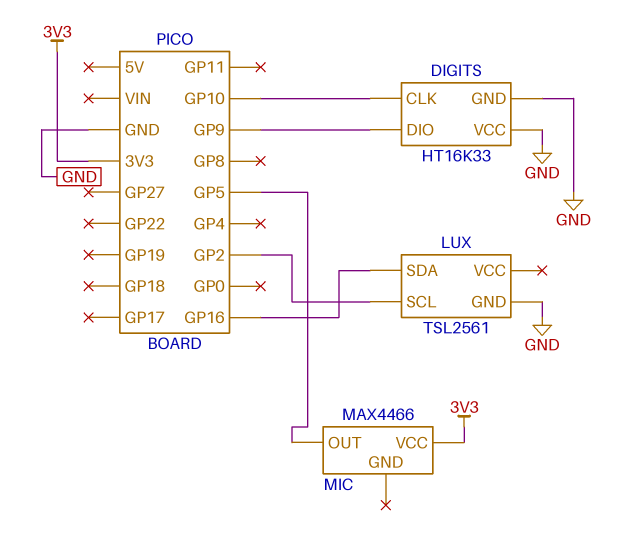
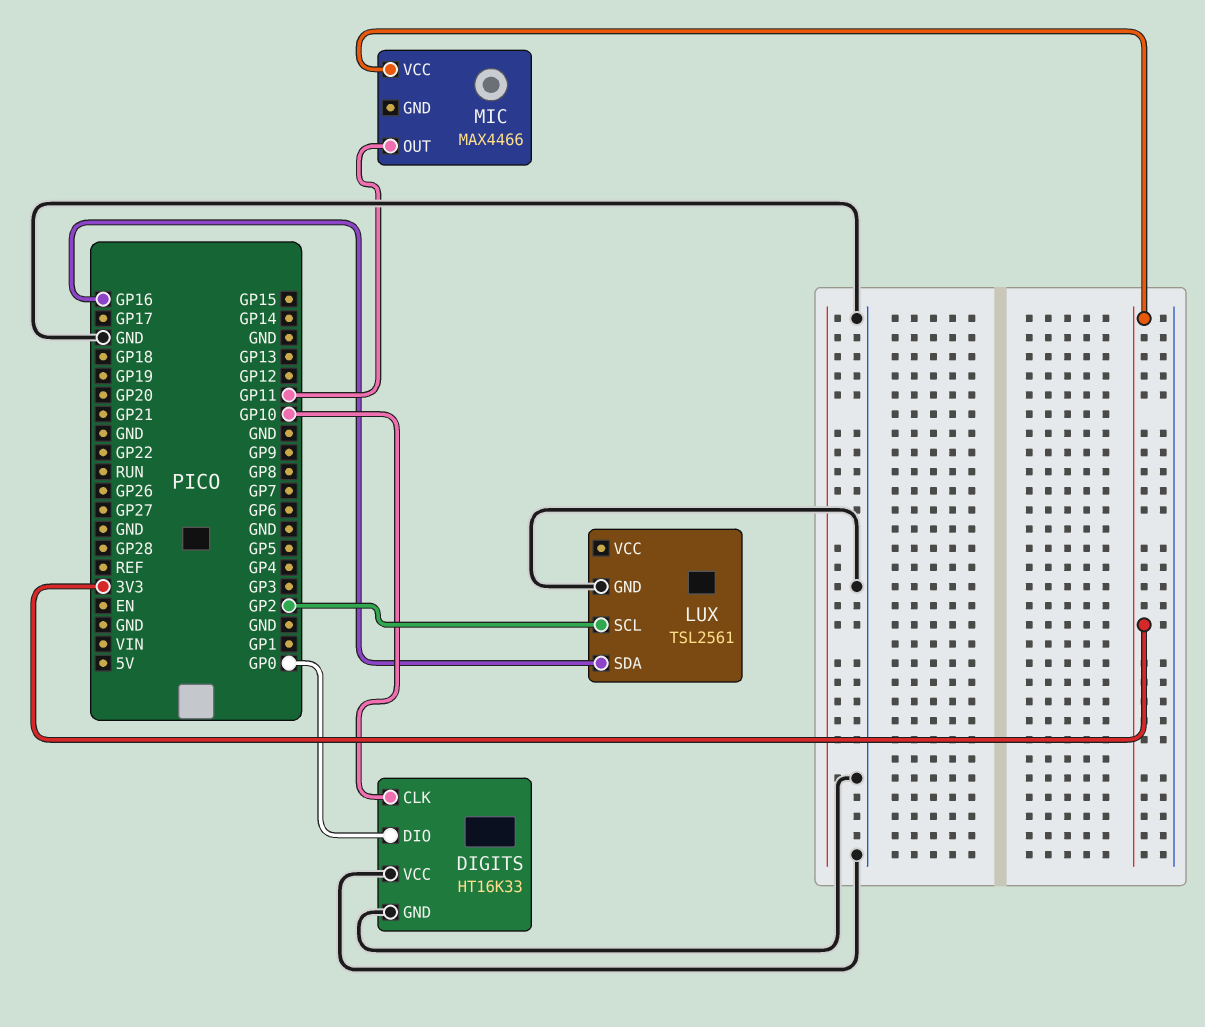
DIGITS pin DIO: GP9 -> GP0
MIC pin OUT: GP5 -> GP11

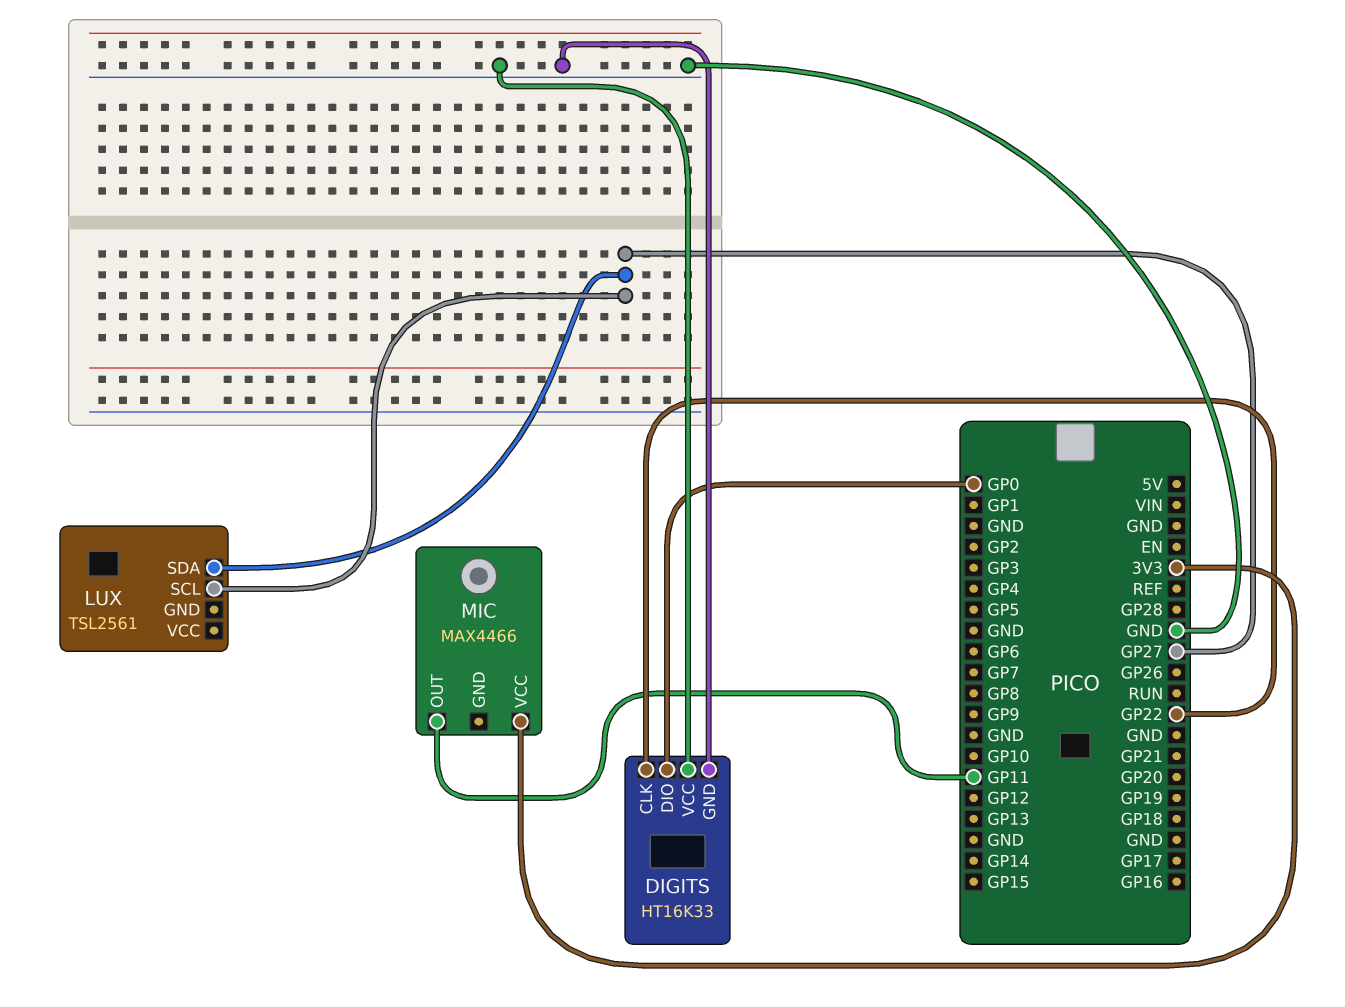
DIGITS pin CLK: GP10 -> GP22
LUX pin GND: GND -> none
LUX pin SCL: GP2 -> GP27
LUX pin SDA: GP16 -> GP27

